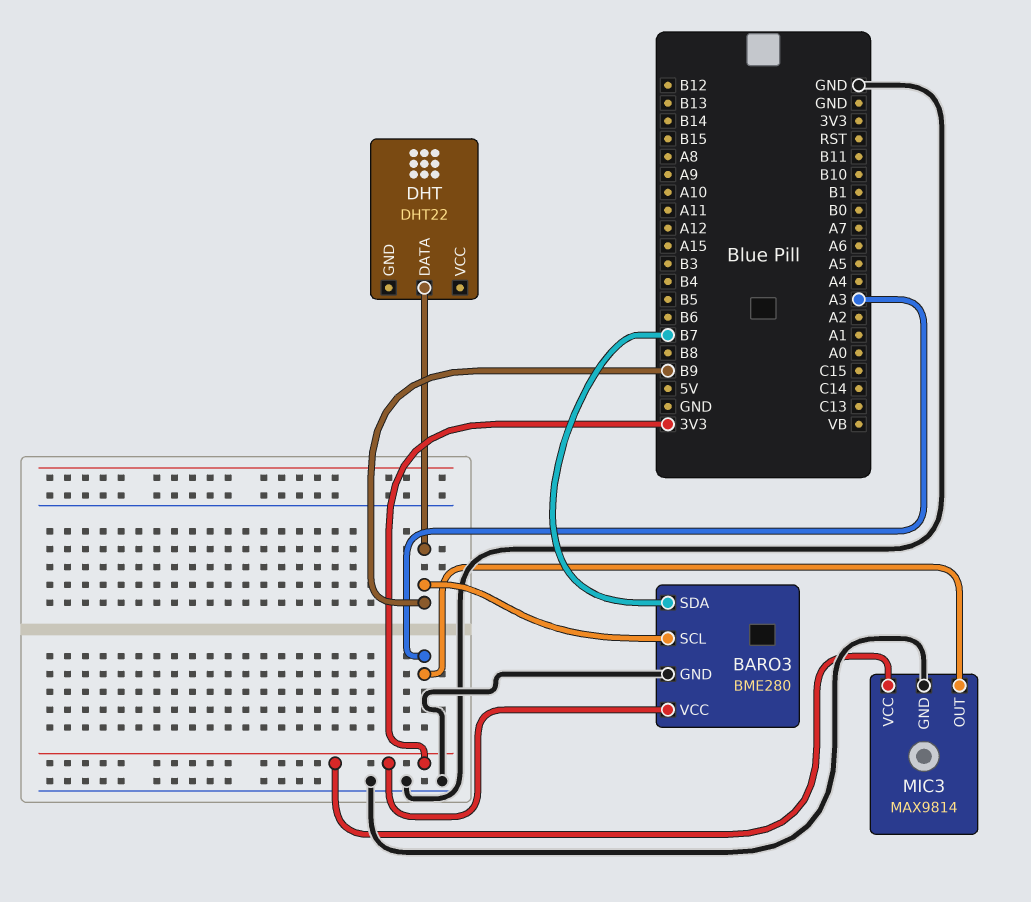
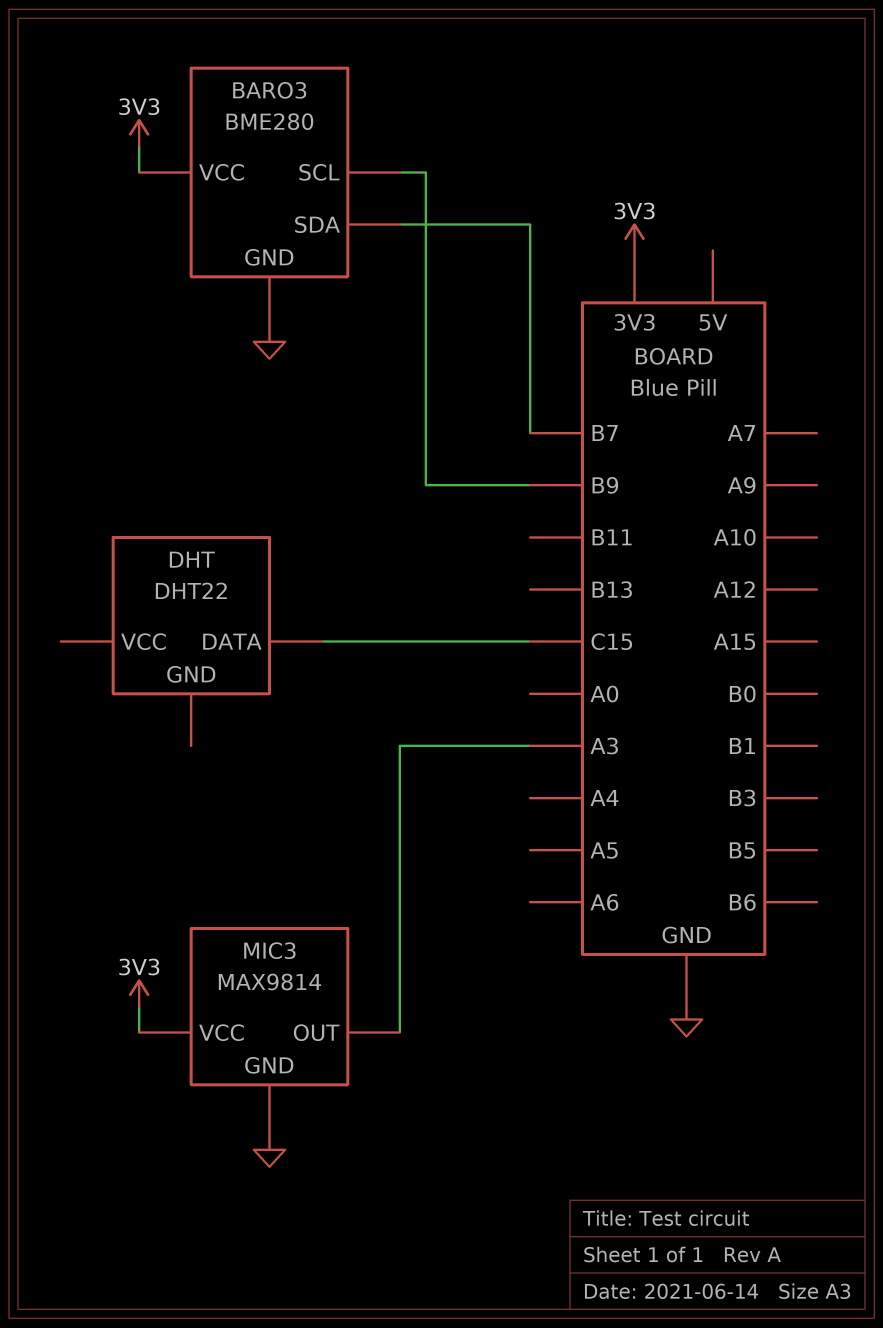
DHT pin DATA: B9 -> C15

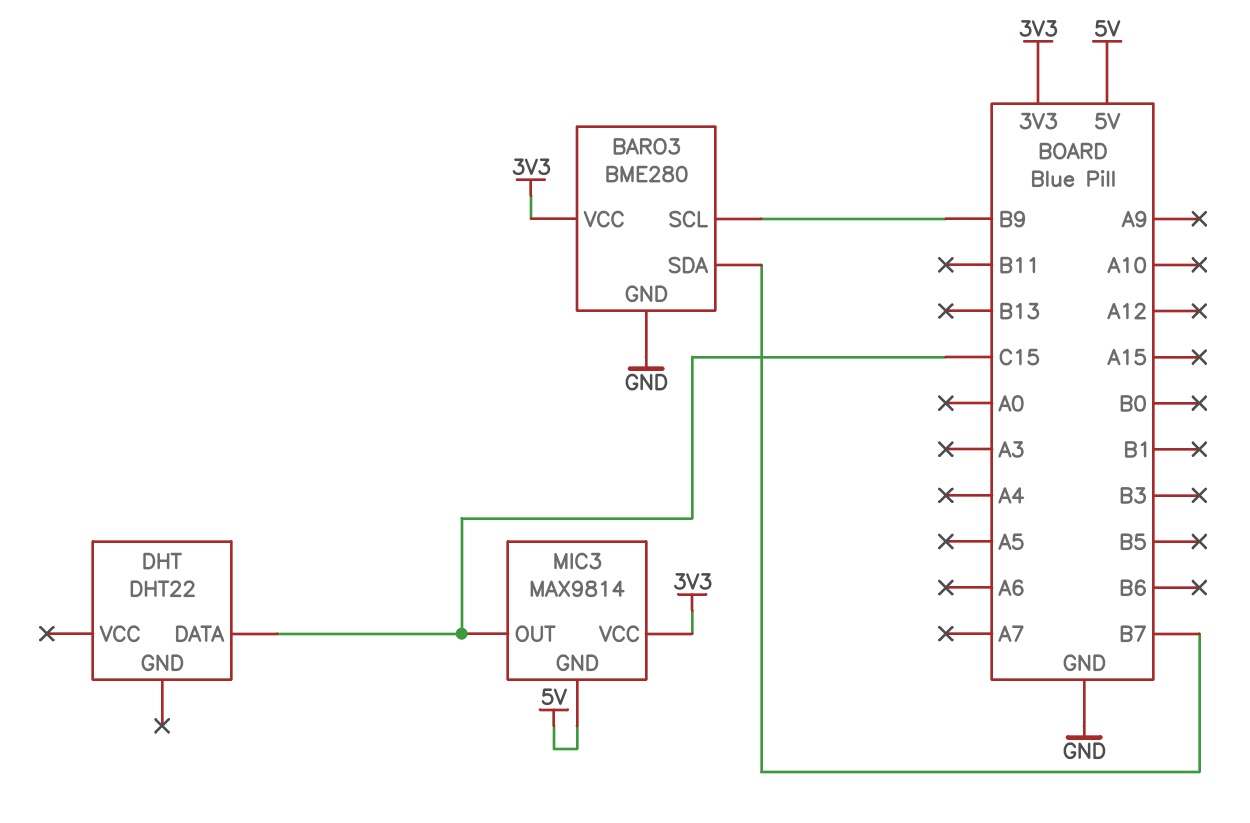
MIC3 pin GND: GND -> 5V
MIC3 pin OUT: A3 -> C15

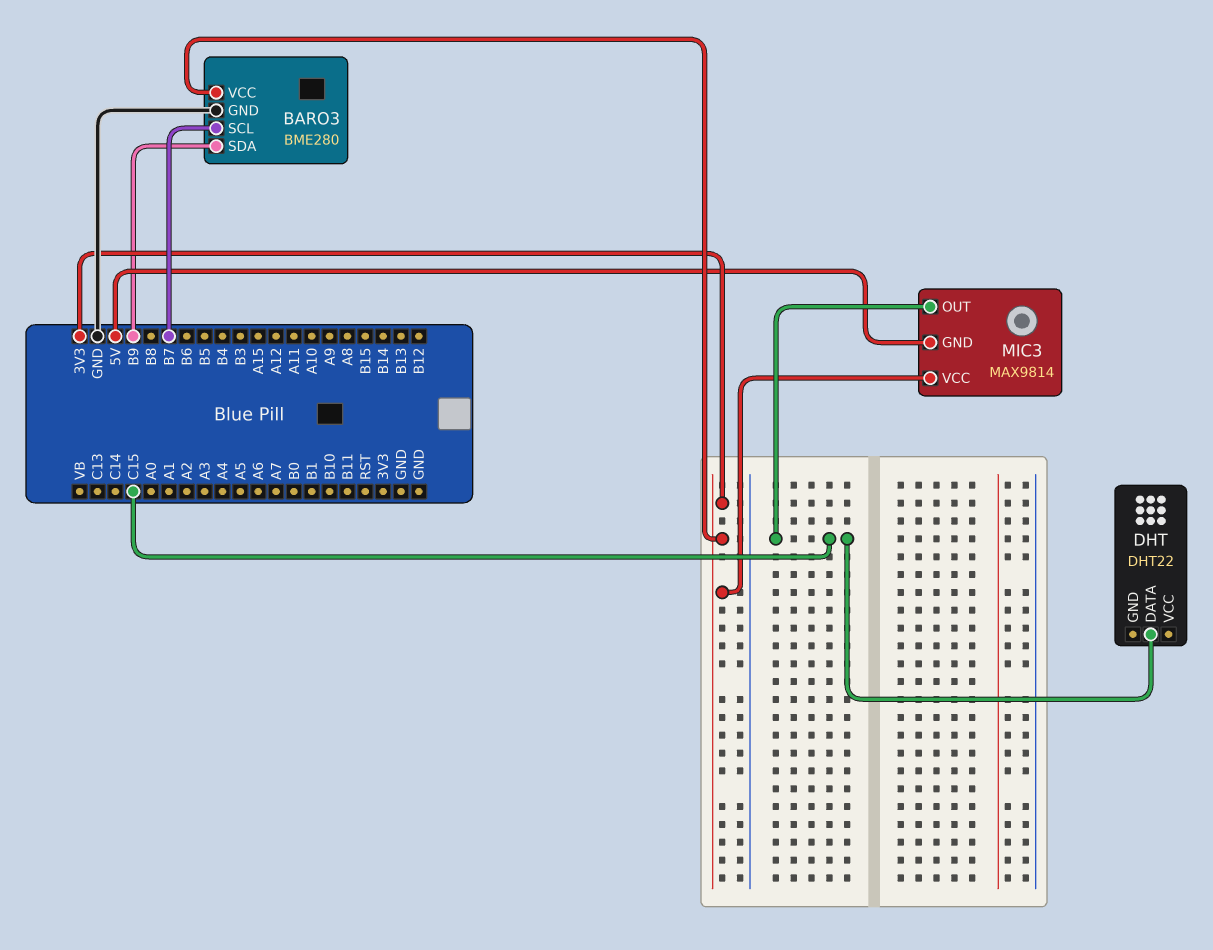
BARO3 pin SCL: B9 -> B7
BARO3 pin SDA: B7 -> B9

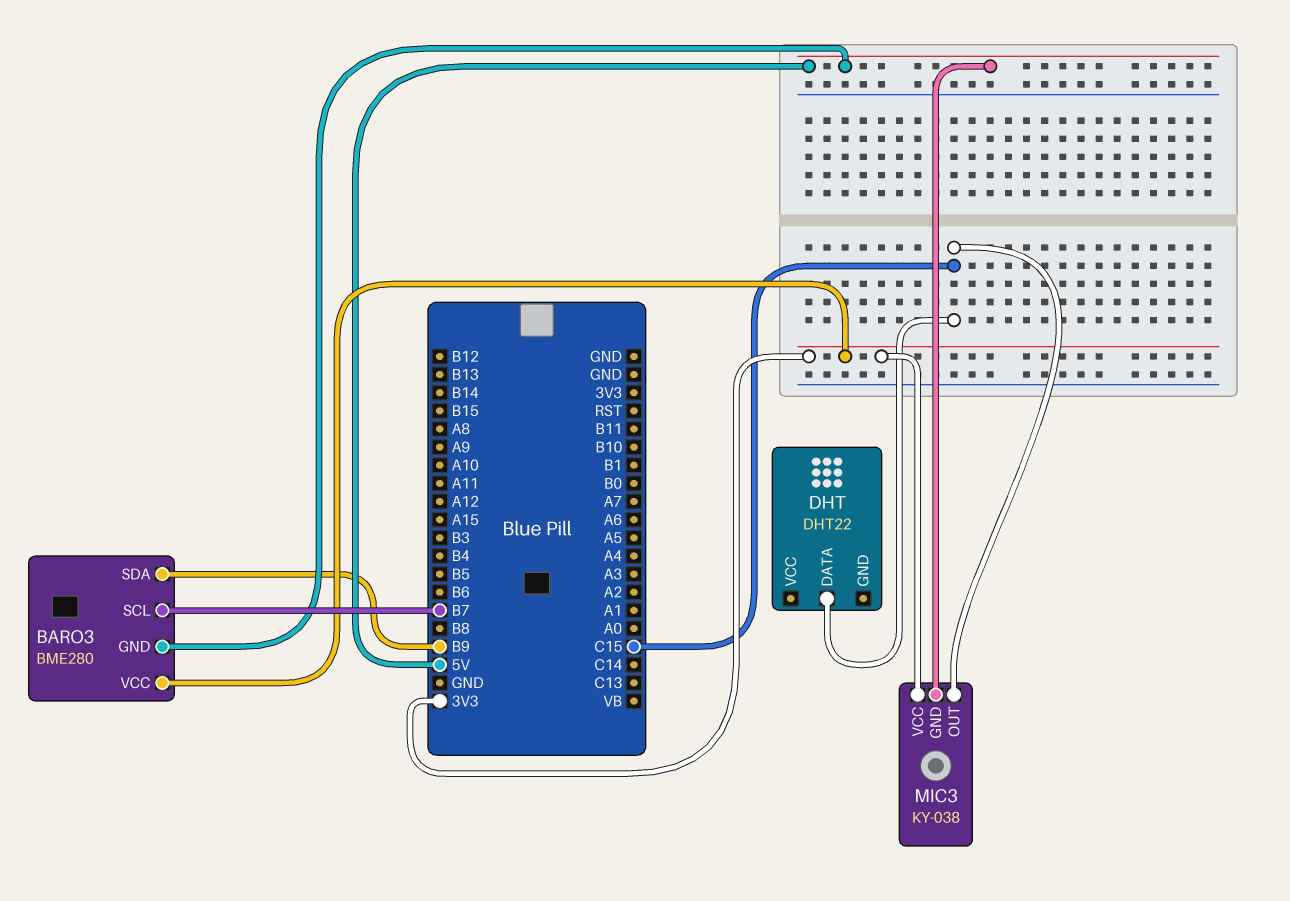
BARO3 pin GND: GND -> 5V
MIC3: MAX9814 -> KY-038

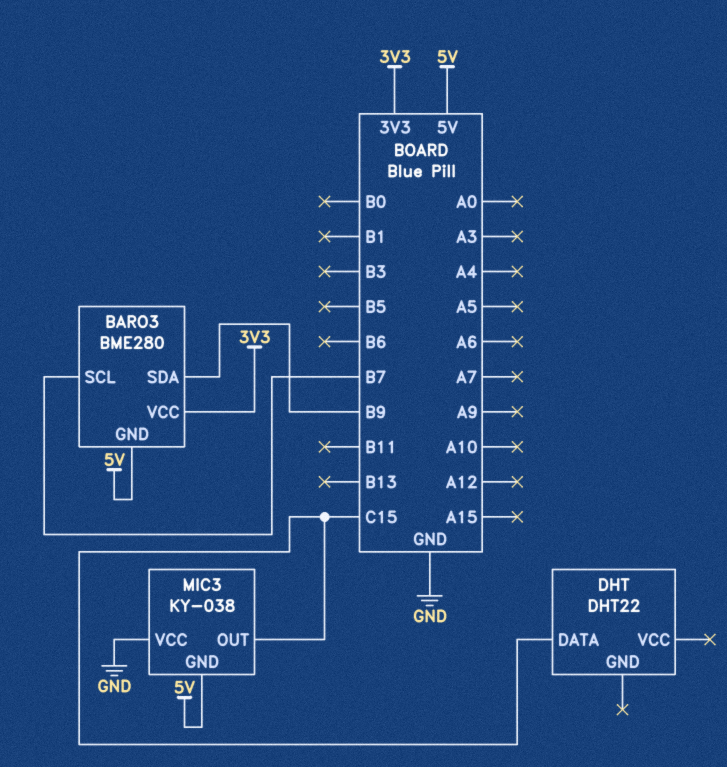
MIC3 pin VCC: 3V3 -> GND

